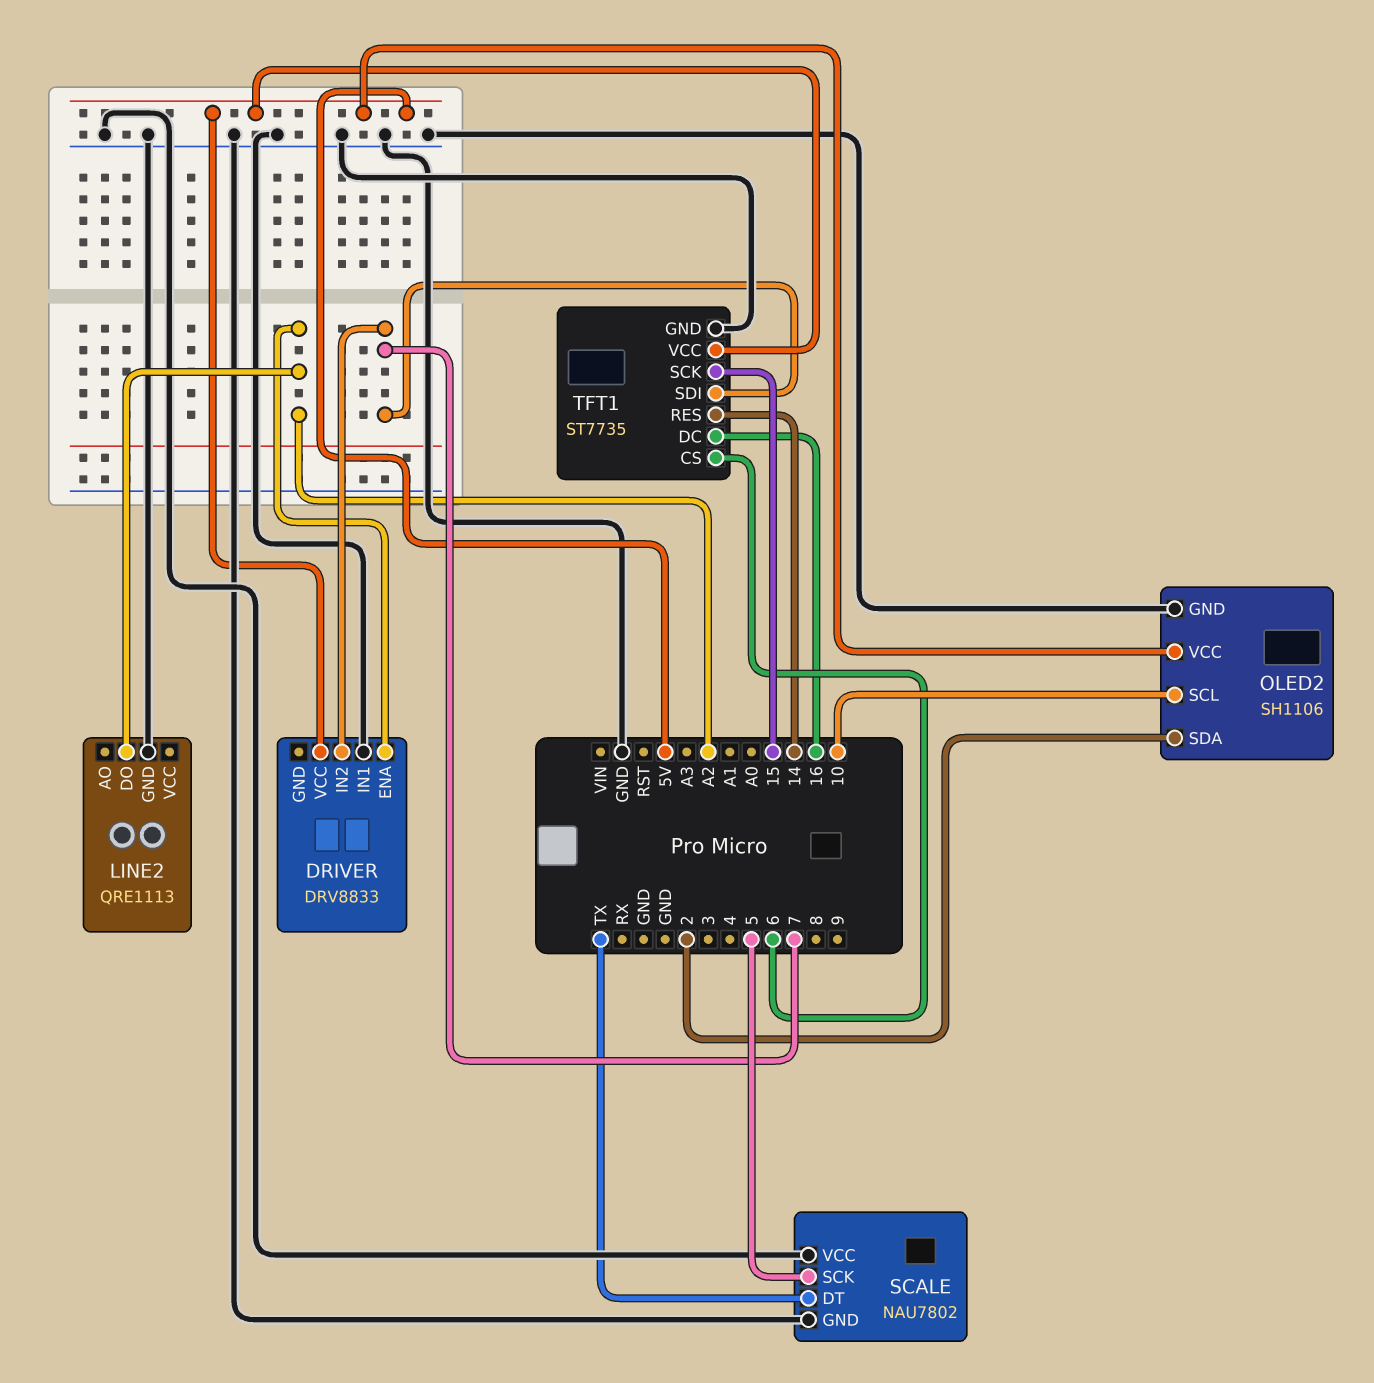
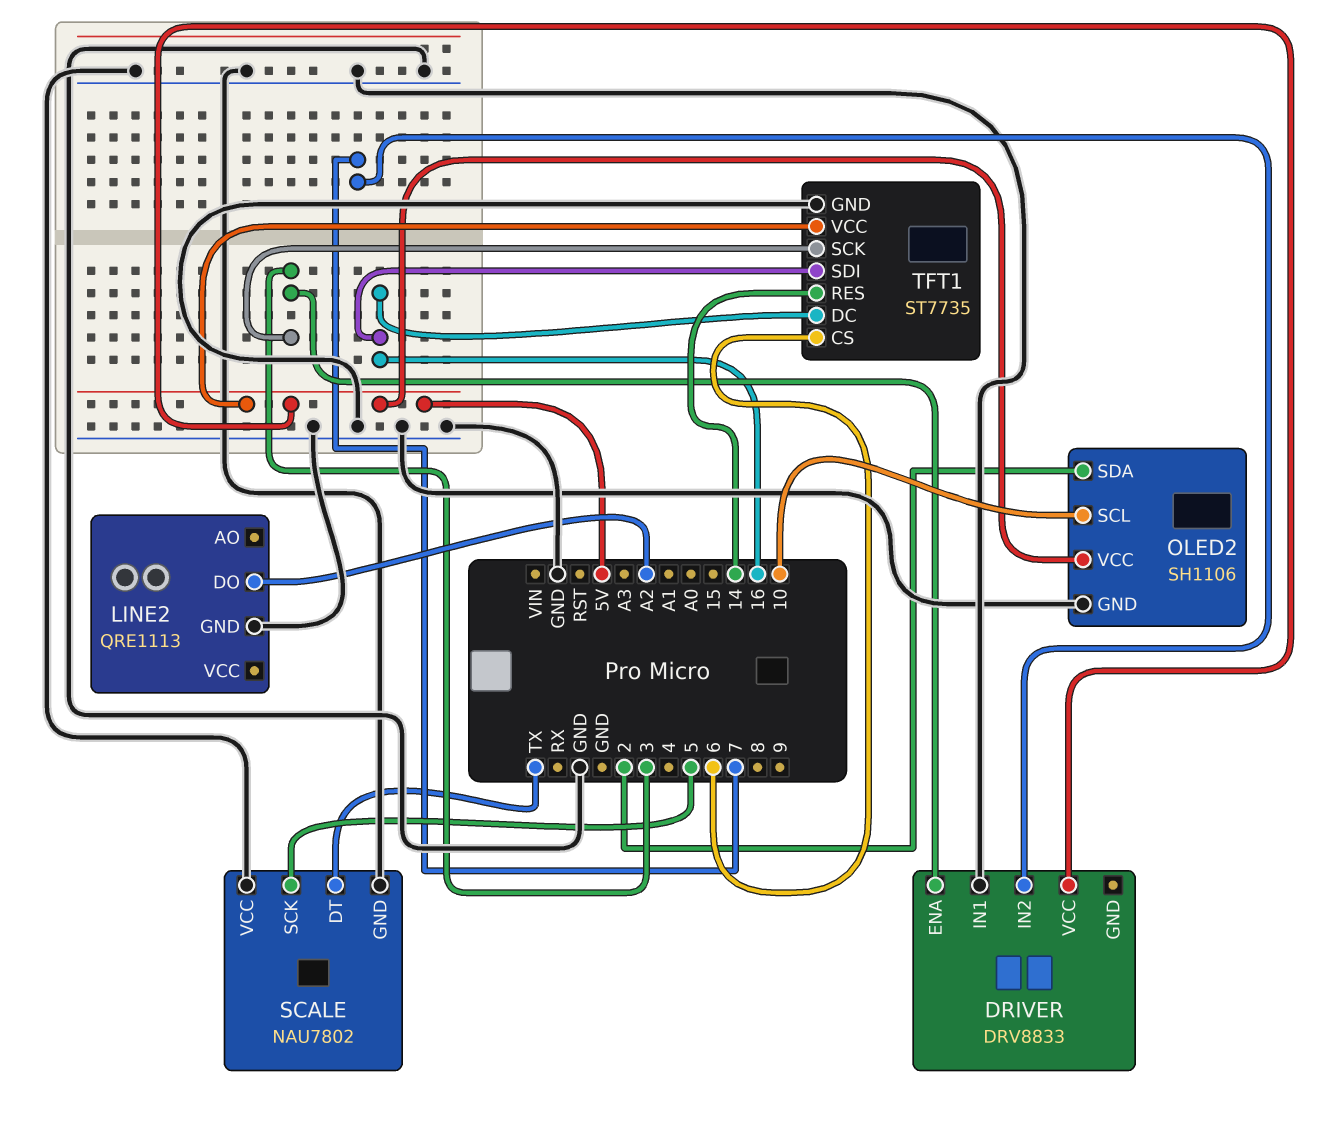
DRIVER pin ENA: A2 -> 3
TFT1 pin SCK: 15 -> 3
TFT1 pin SDI: 7 -> 16

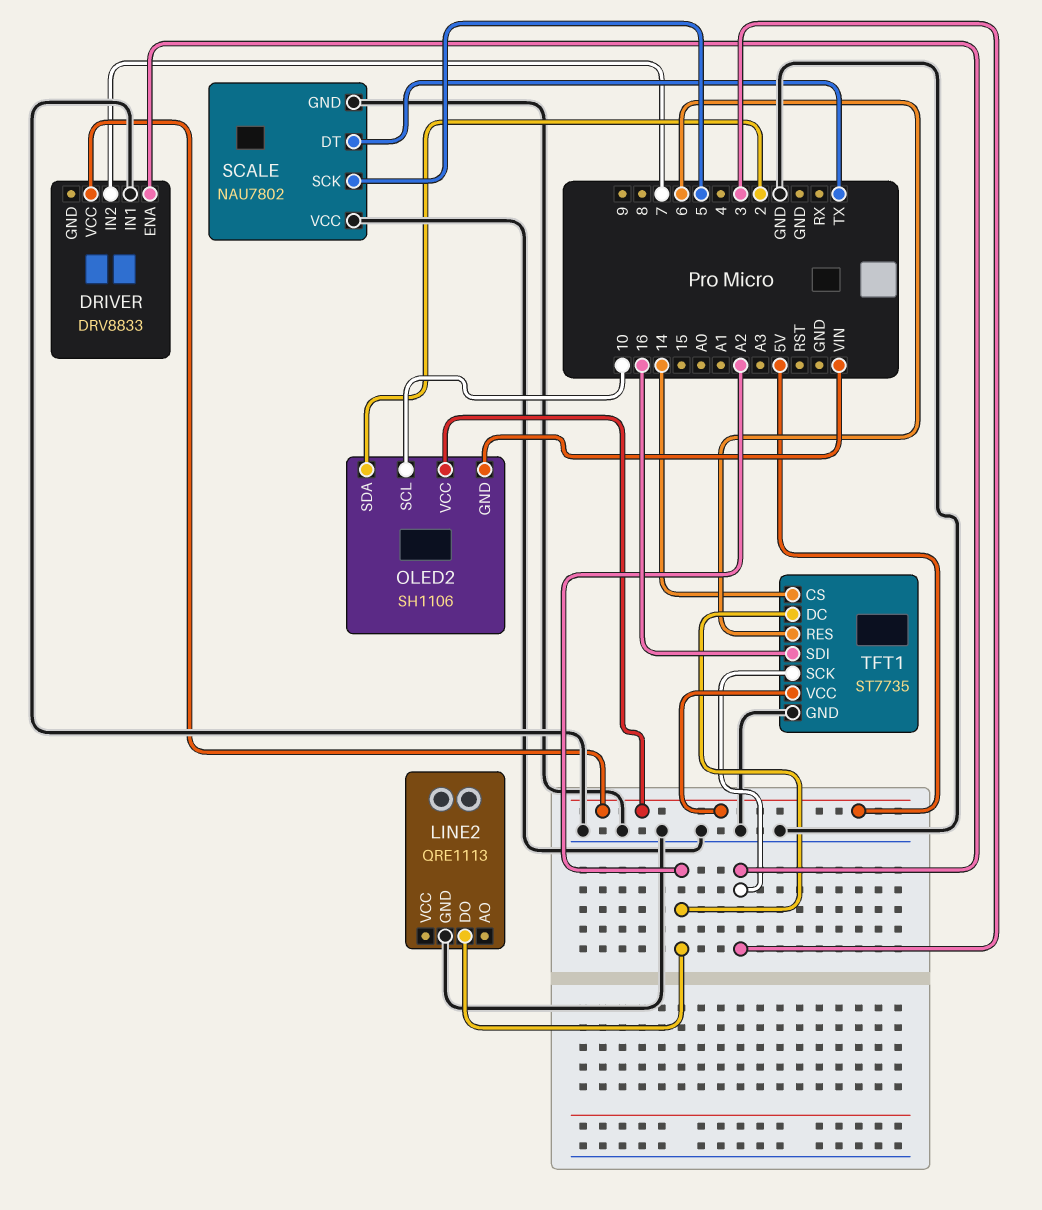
OLED2 pin GND: GND -> VIN
TFT1 pin CS: 6 -> 14
TFT1 pin DC: 16 -> A2
TFT1 pin RES: 14 -> 6

